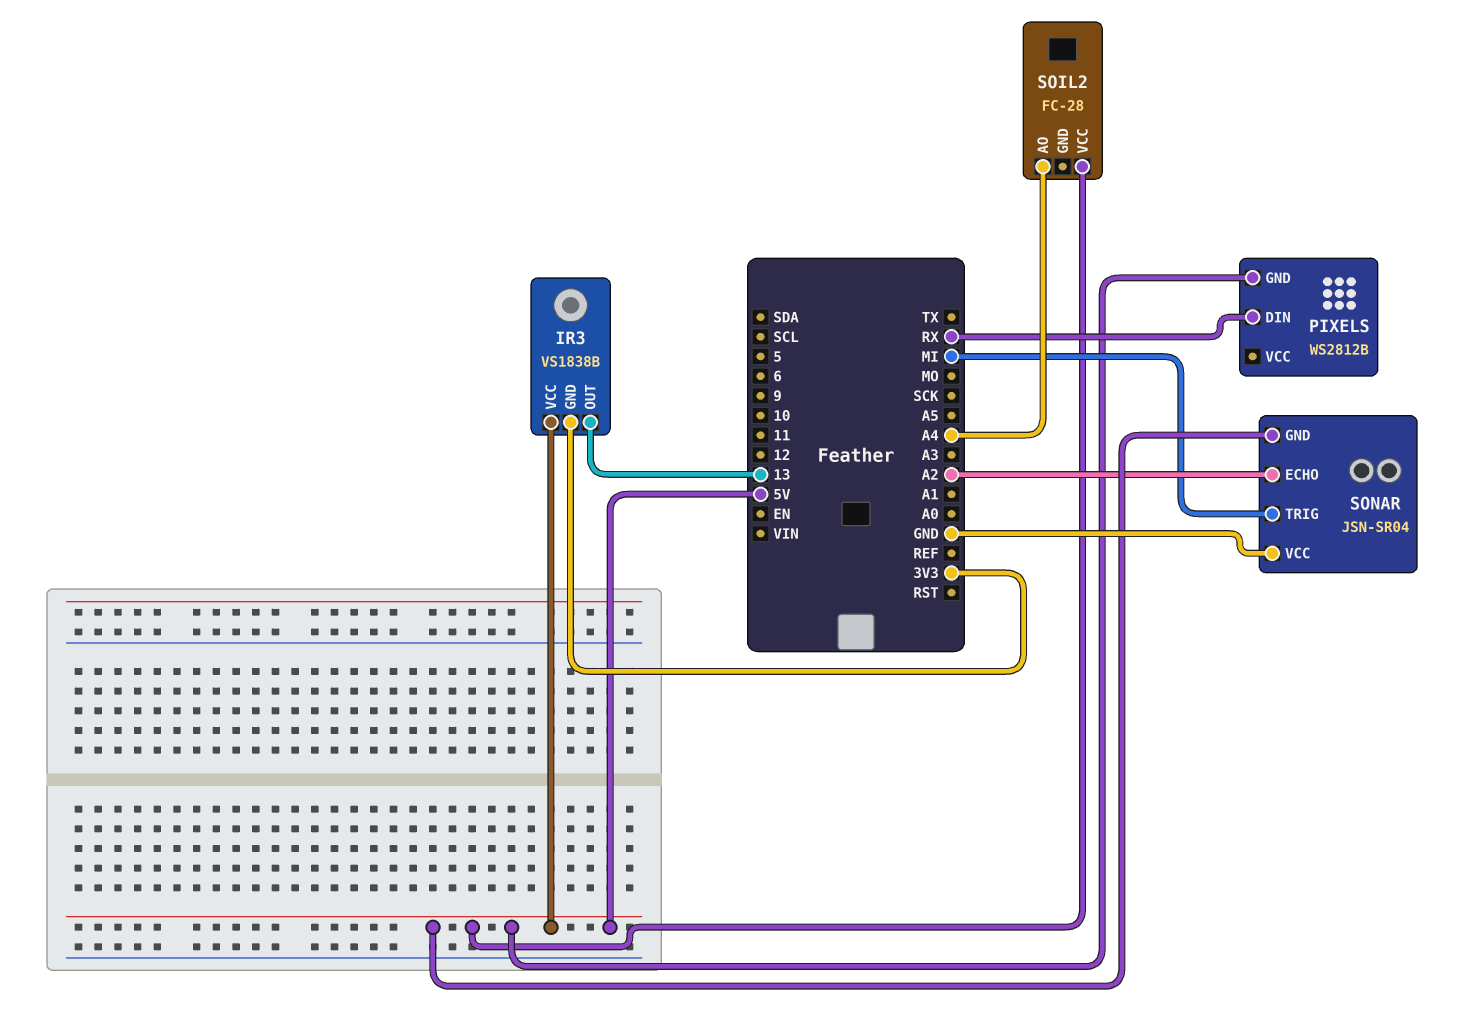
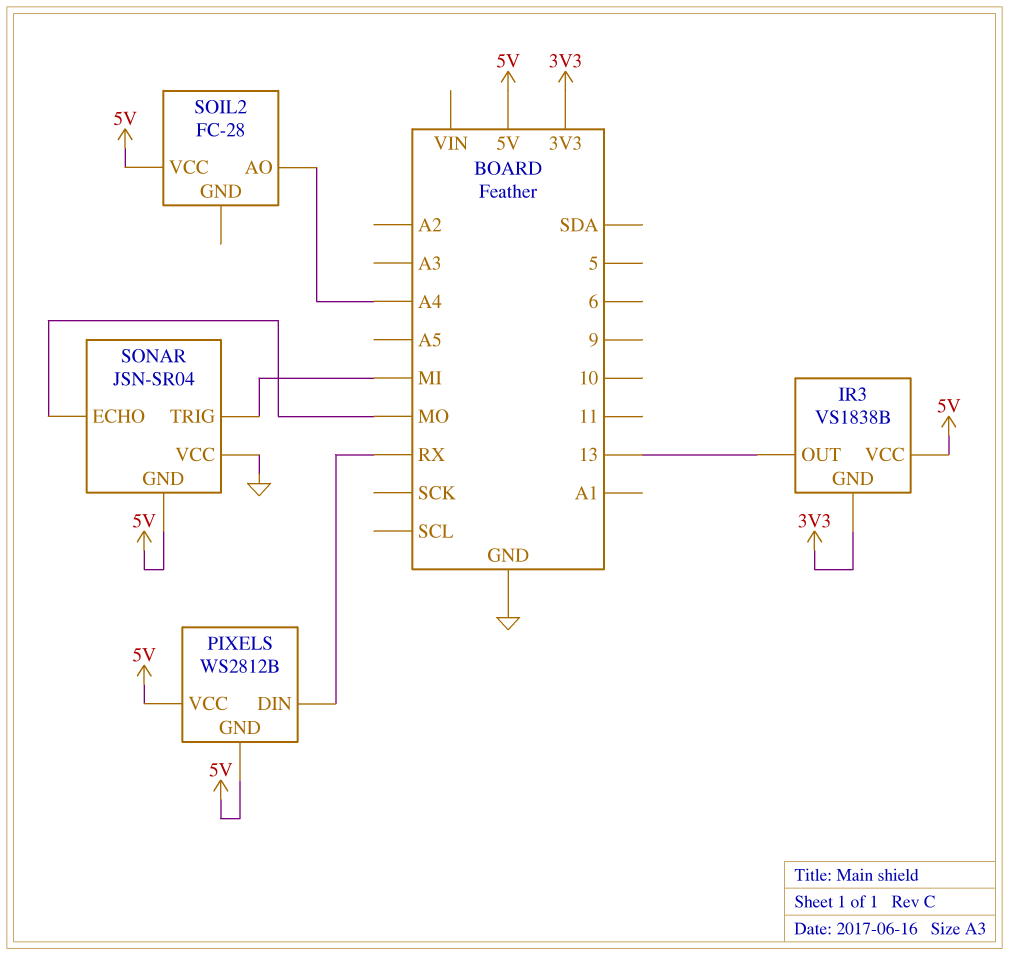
PIXELS pin VCC: none -> 5V
SONAR pin ECHO: A2 -> MO

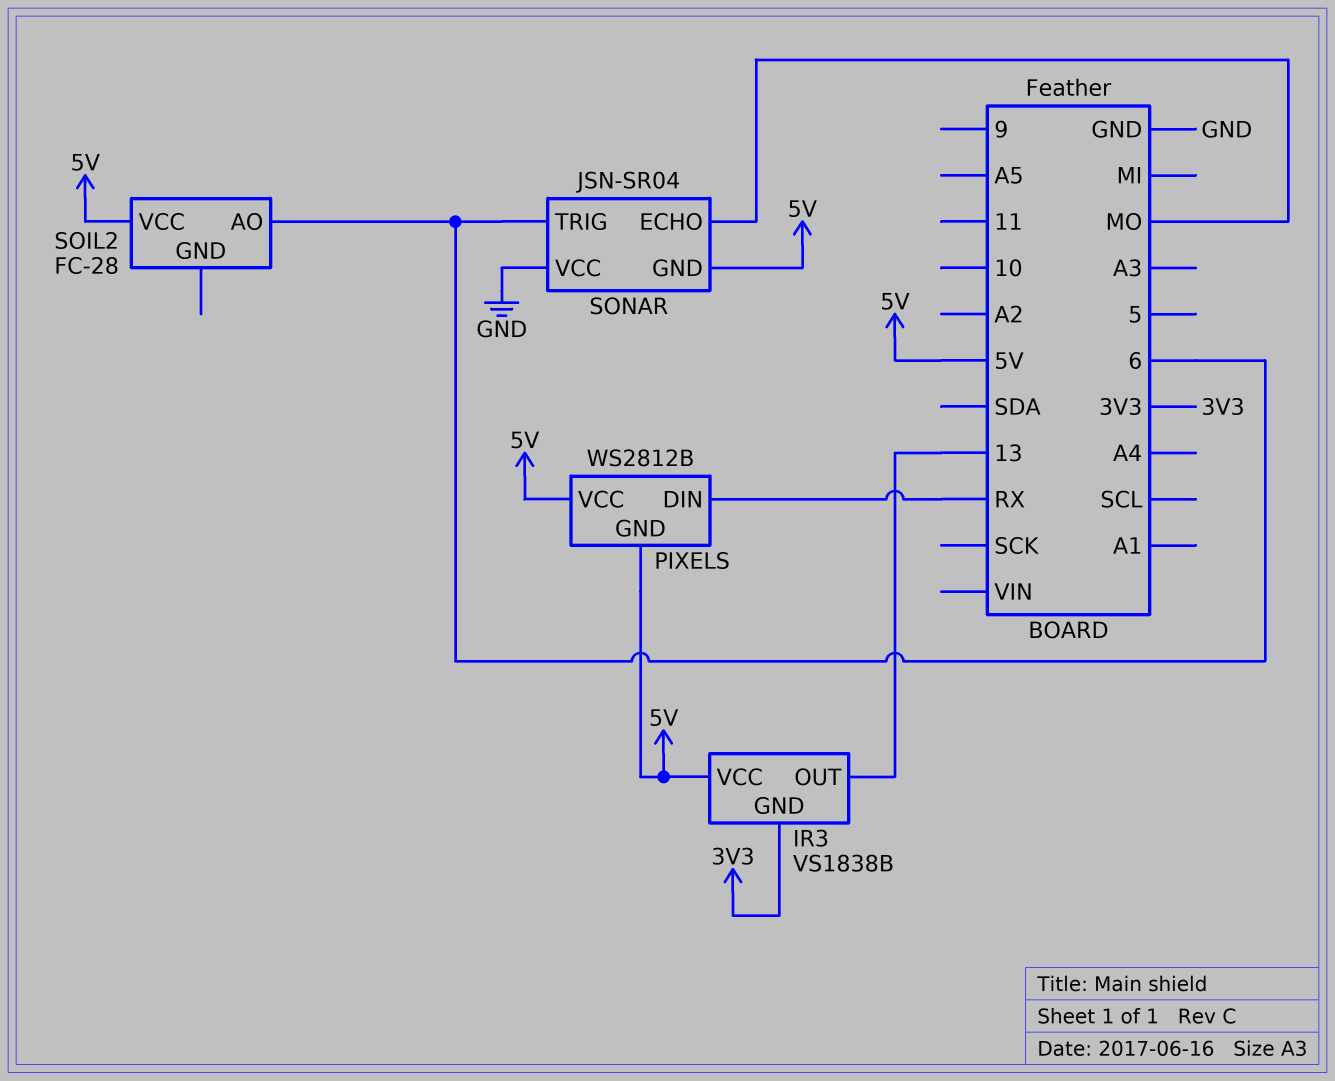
SOIL2 pin AO: A4 -> 6
SONAR pin TRIG: MI -> 6

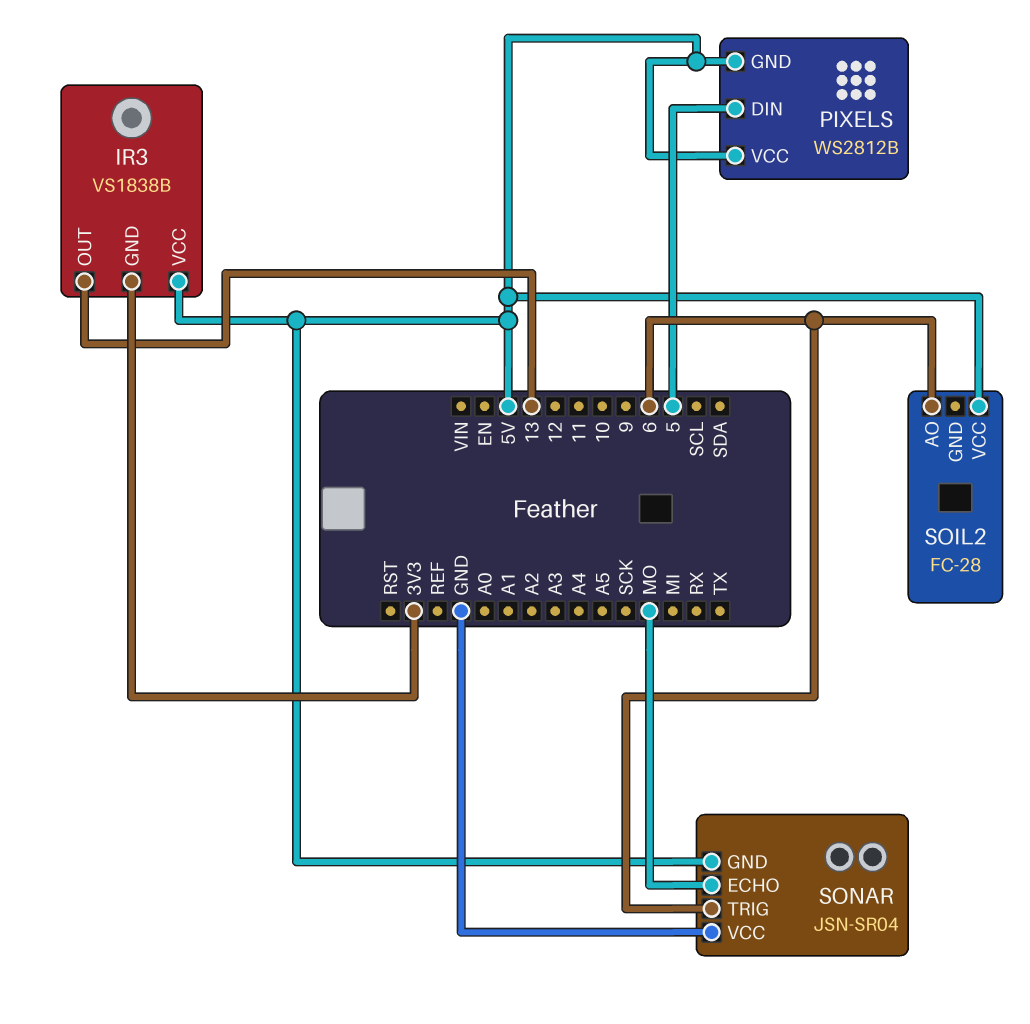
PIXELS pin DIN: RX -> 5

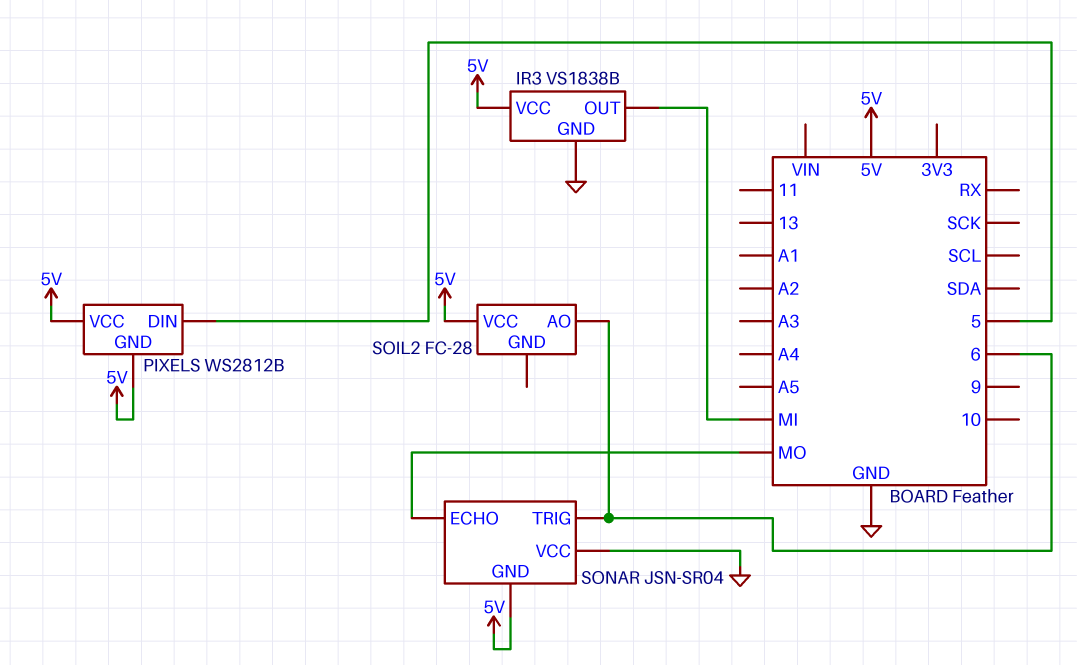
IR3 pin GND: 3V3 -> GND
IR3 pin OUT: 13 -> MI

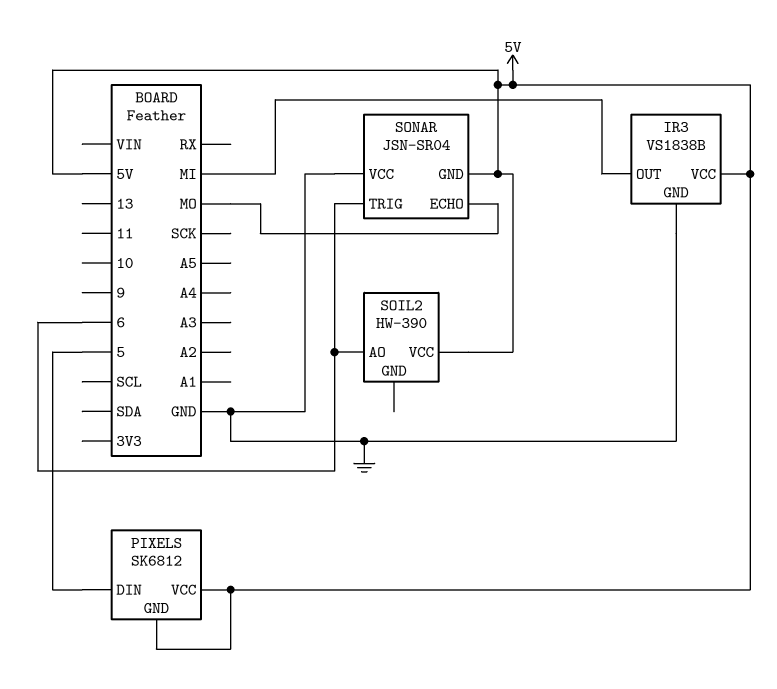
PIXELS: WS2812B -> SK6812
SOIL2: FC-28 -> HW-390

